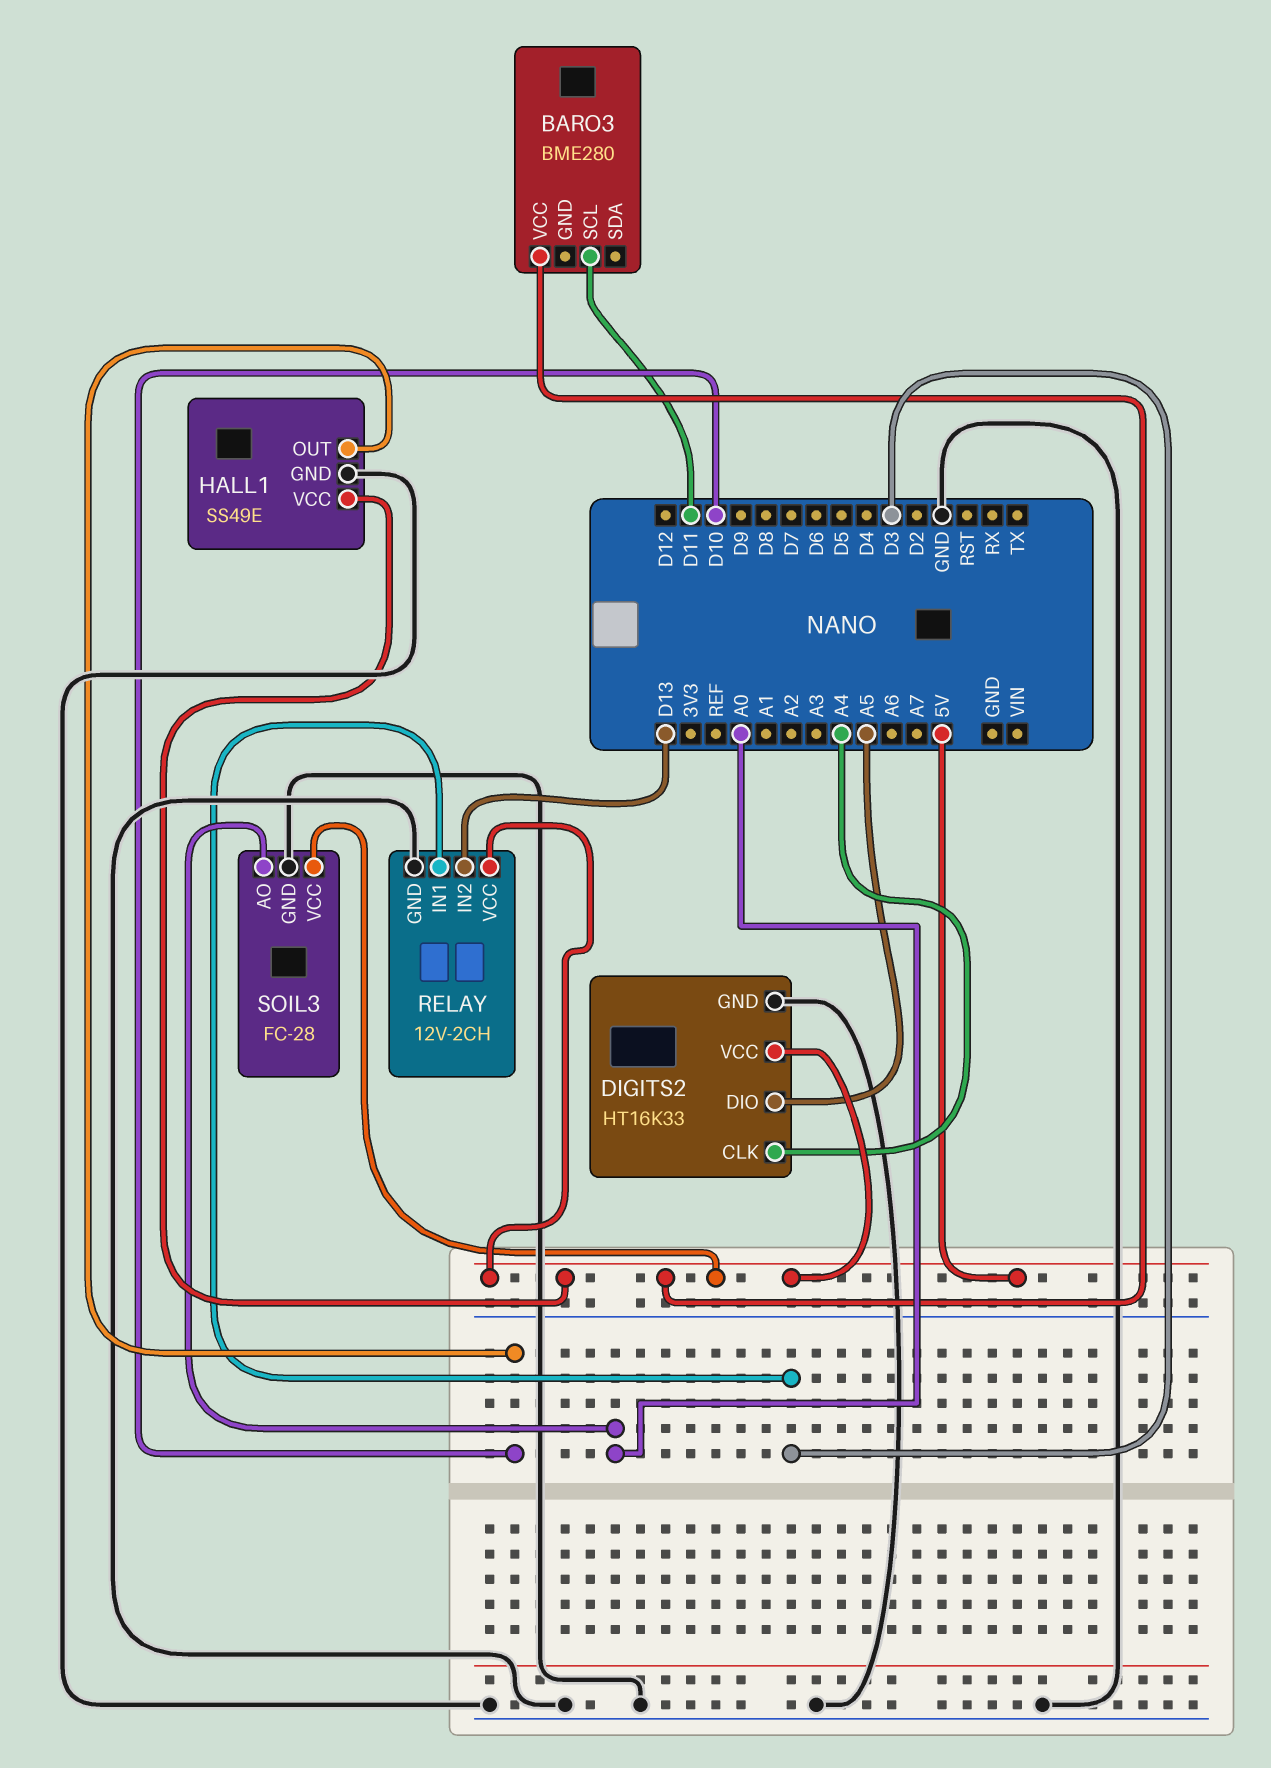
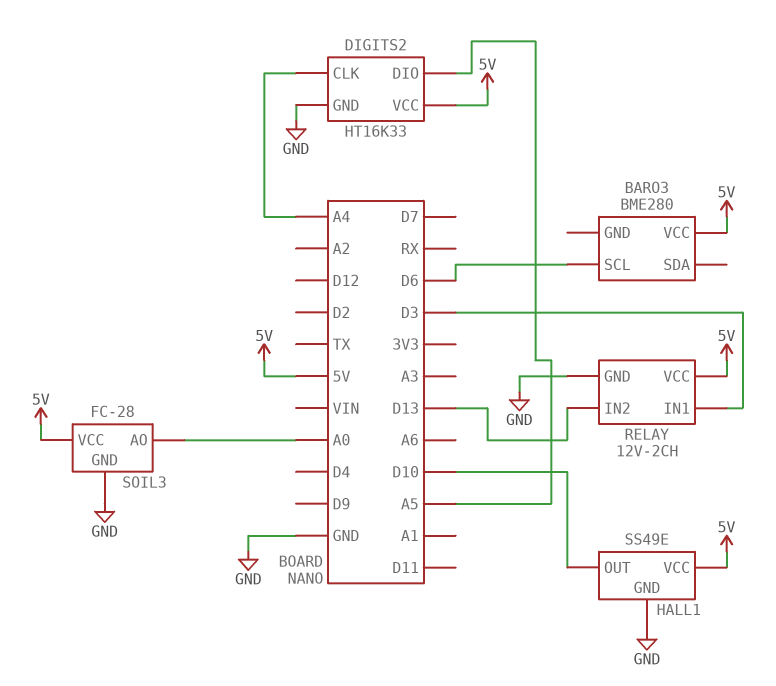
BARO3 pin SCL: D11 -> D6

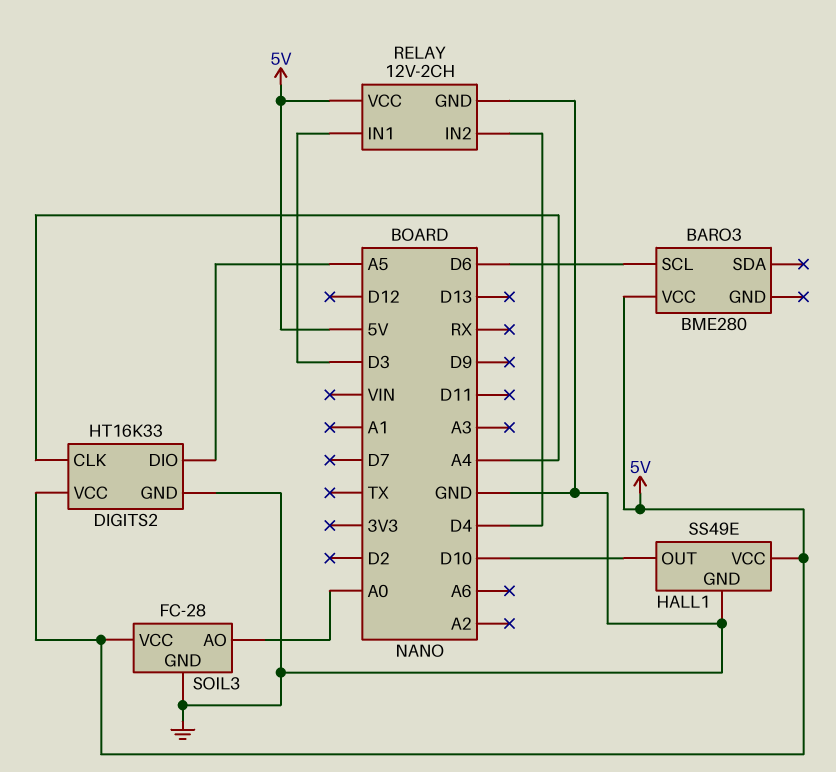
RELAY pin IN2: D13 -> D4

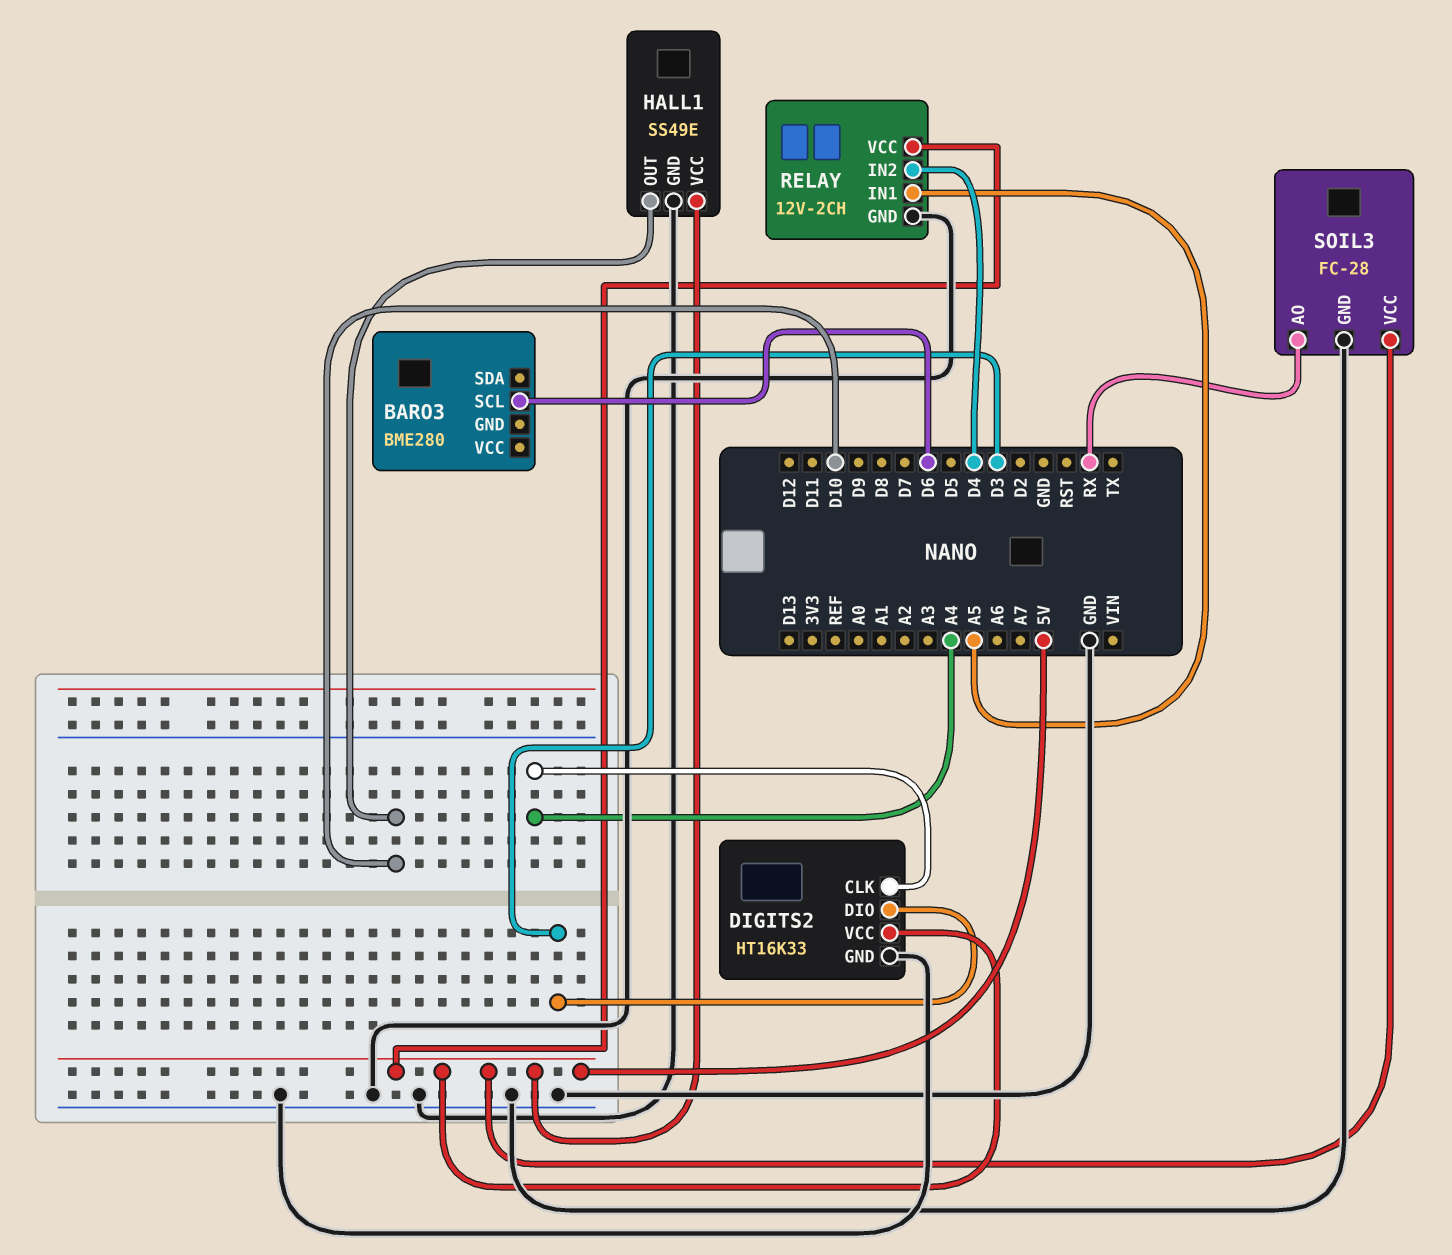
BARO3 pin VCC: 5V -> none
DIGITS2 pin DIO: A5 -> D3
RELAY pin IN1: D3 -> A5
SOIL3 pin AO: A0 -> RX

